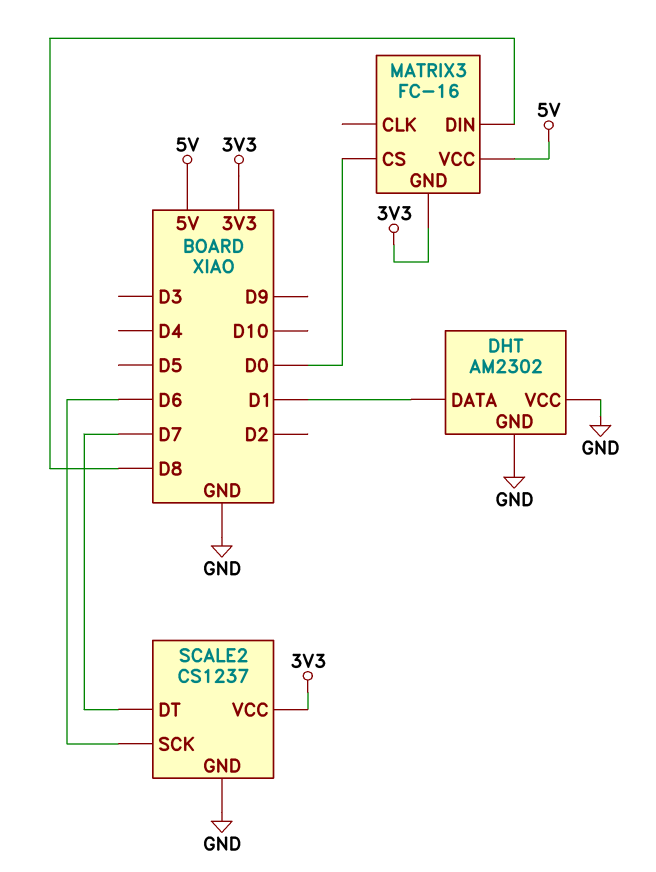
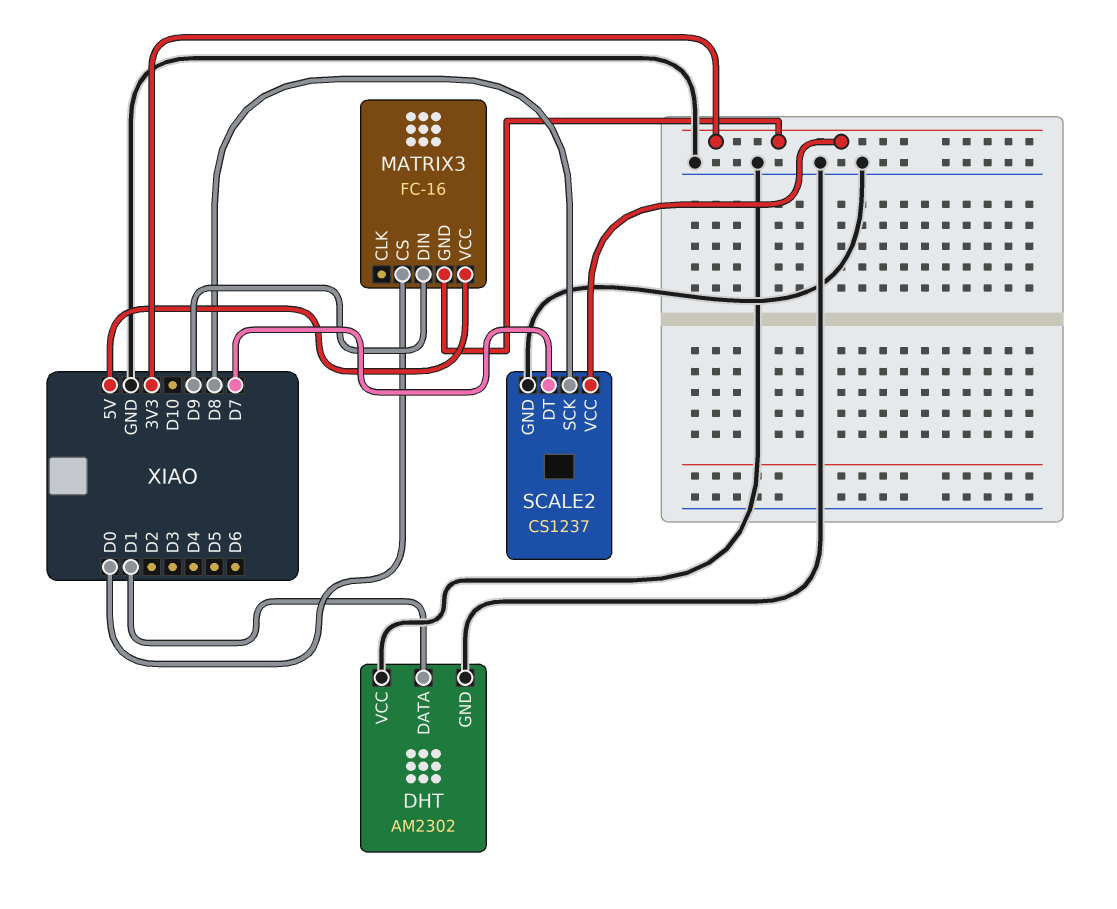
MATRIX3 pin DIN: D8 -> D9
SCALE2 pin SCK: D6 -> D8

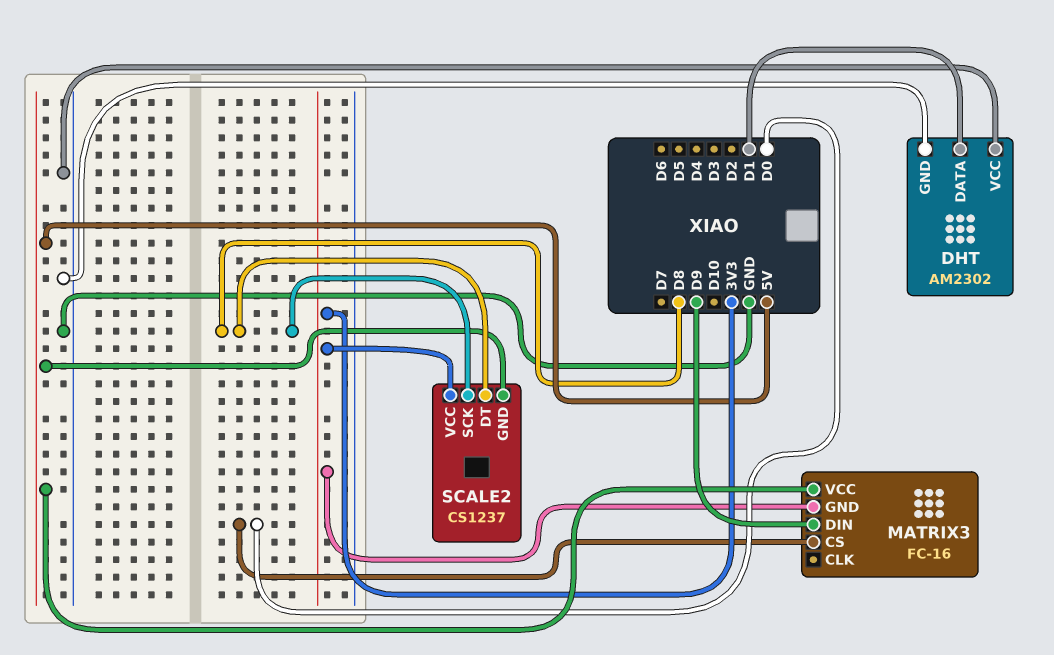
SCALE2 pin DT: D7 -> D8
SCALE2 pin GND: GND -> 5V

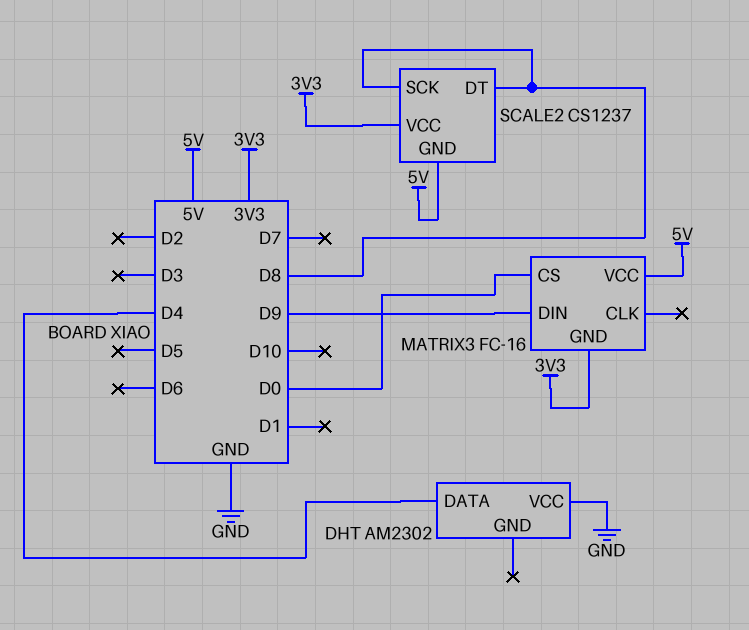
DHT pin DATA: D1 -> D4
DHT pin GND: GND -> none

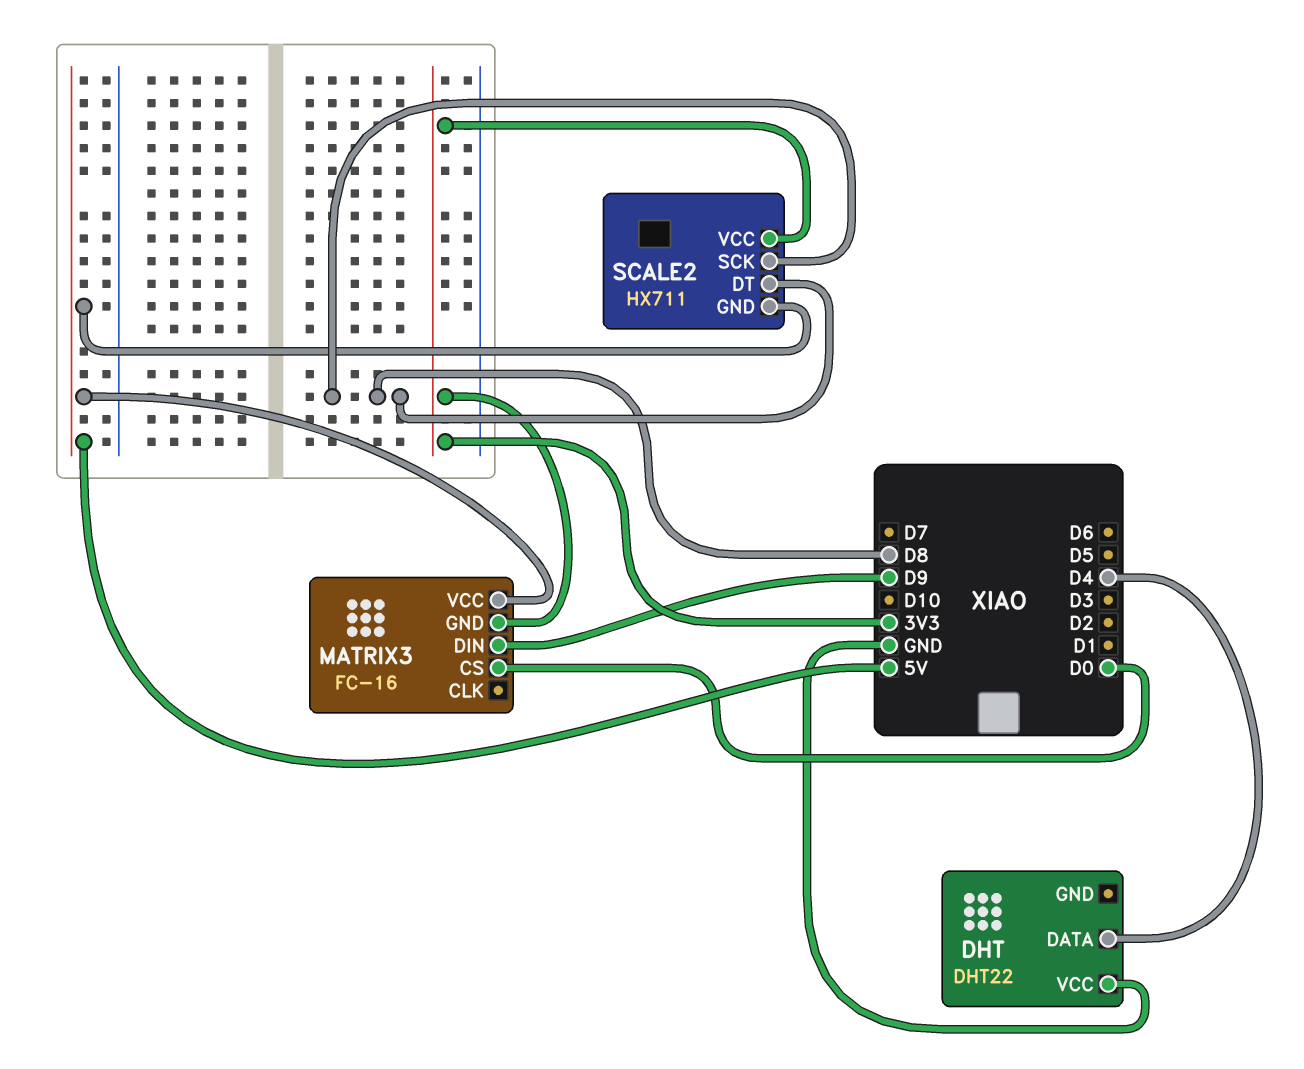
DHT: AM2302 -> DHT22
SCALE2: CS1237 -> HX711

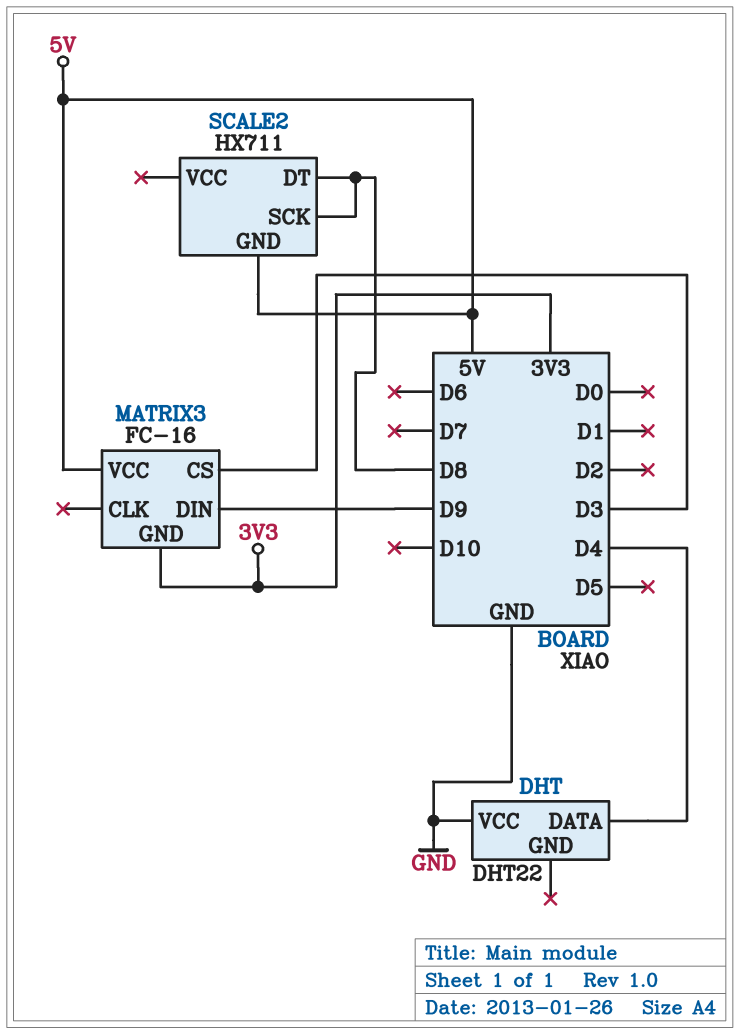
MATRIX3 pin CS: D0 -> D3
SCALE2 pin VCC: 3V3 -> none

